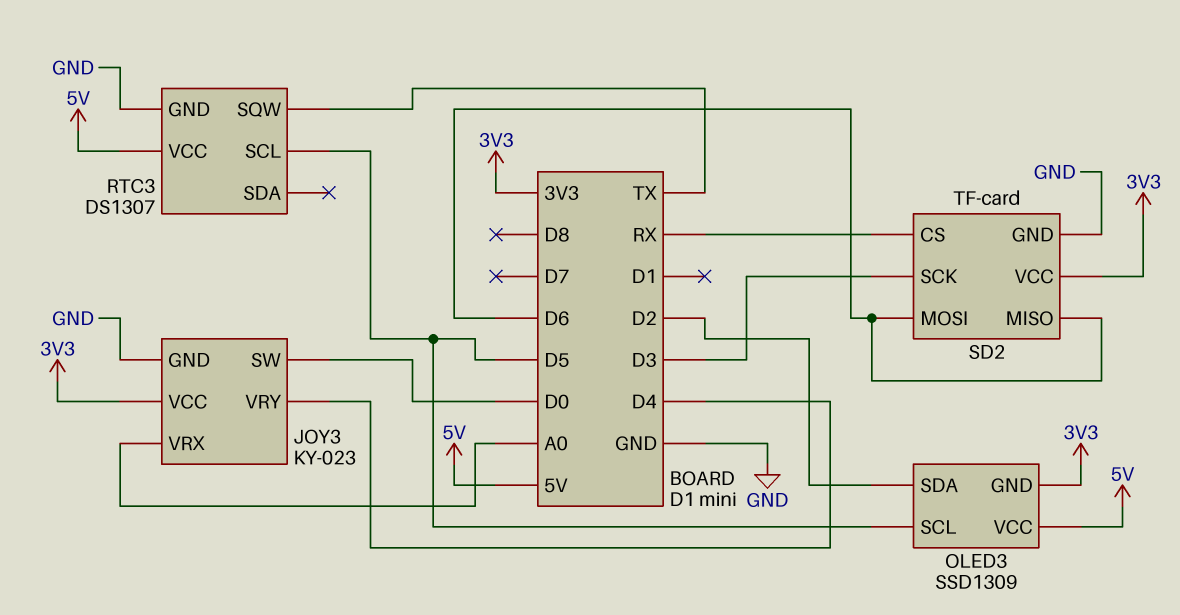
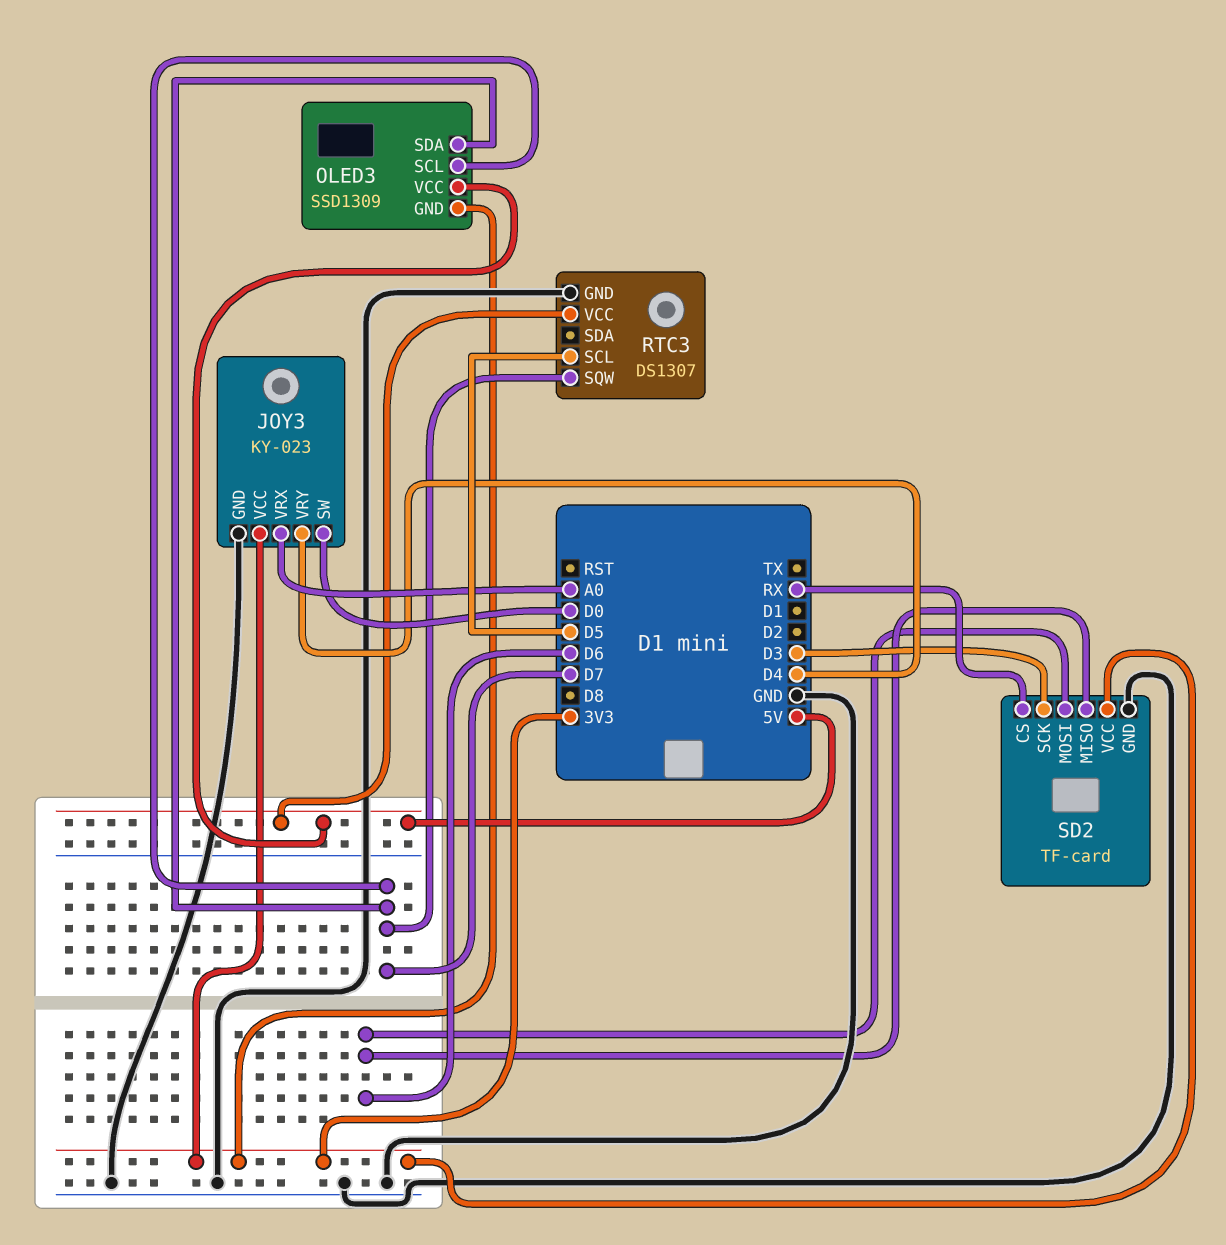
OLED3 pin SCL: D5 -> D7
OLED3 pin SDA: D2 -> D7
RTC3 pin SQW: TX -> D7

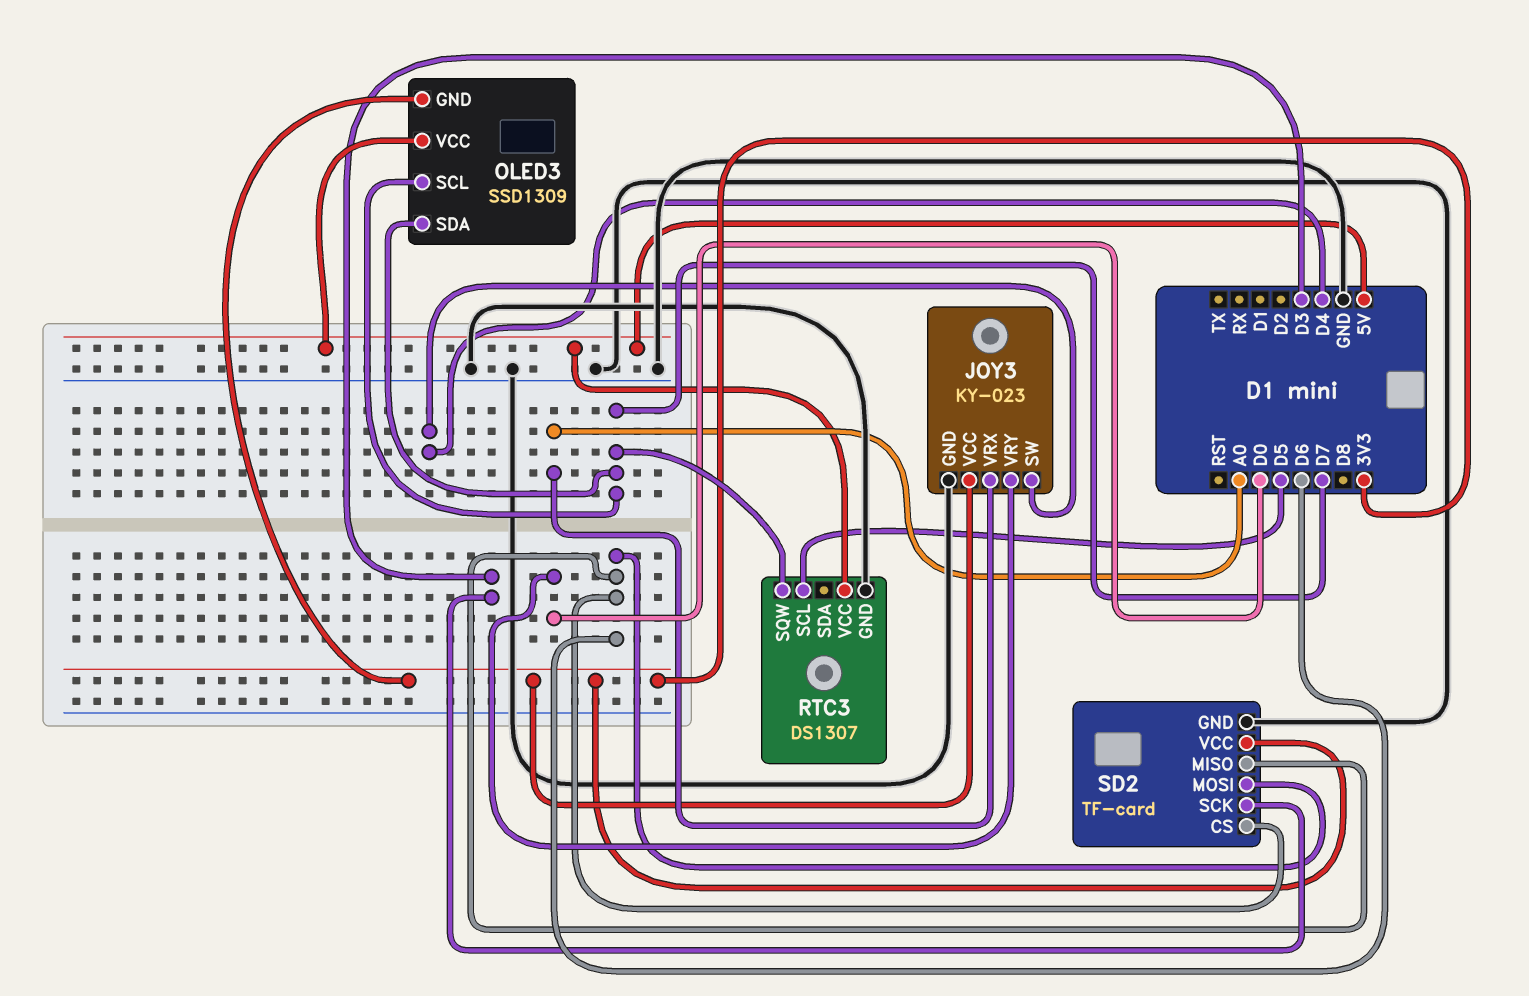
JOY3 pin SW: D0 -> D4
JOY3 pin VRY: D4 -> D0
SD2 pin CS: RX -> D6

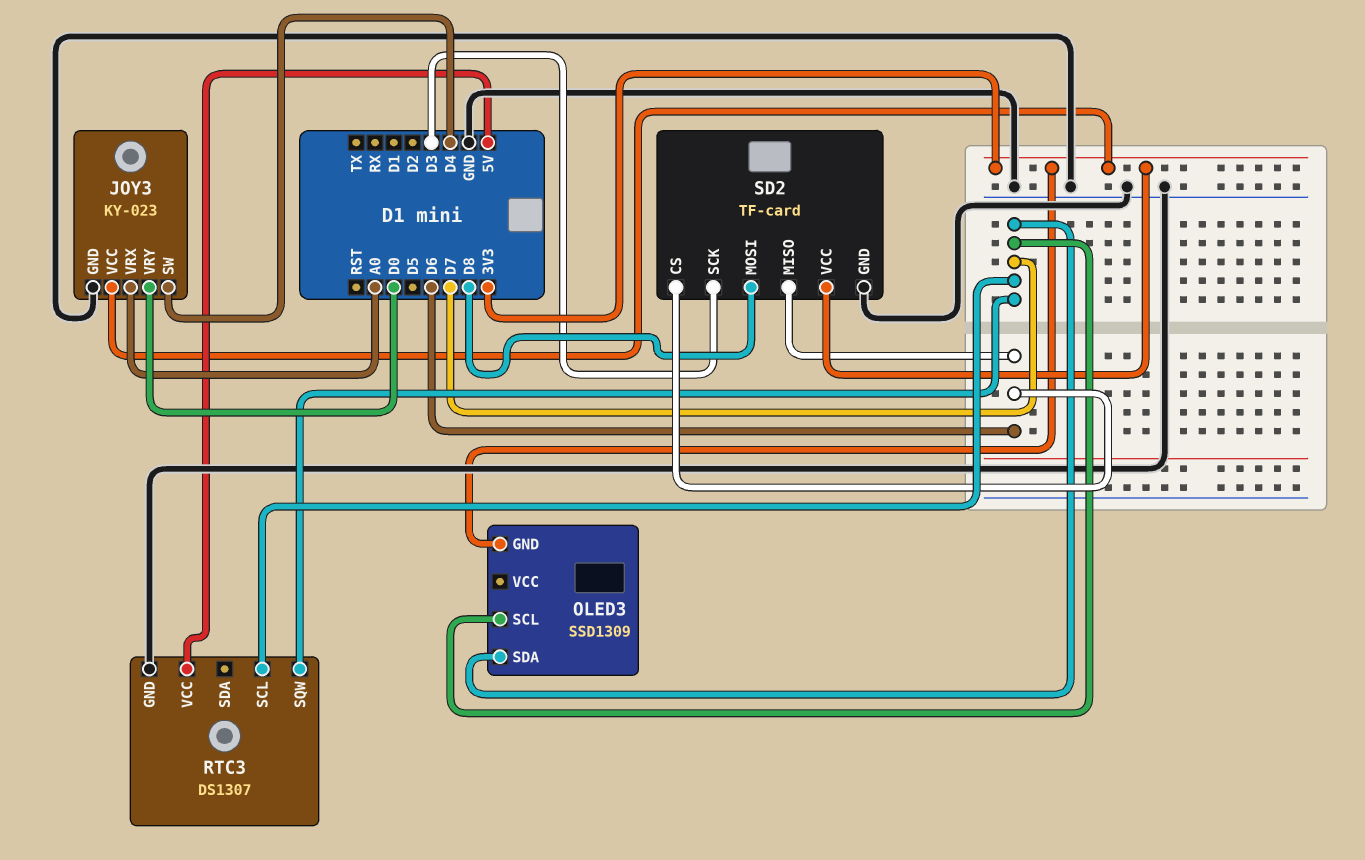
OLED3 pin VCC: 5V -> none
RTC3 pin SCL: D5 -> D7
SD2 pin MOSI: D6 -> D8

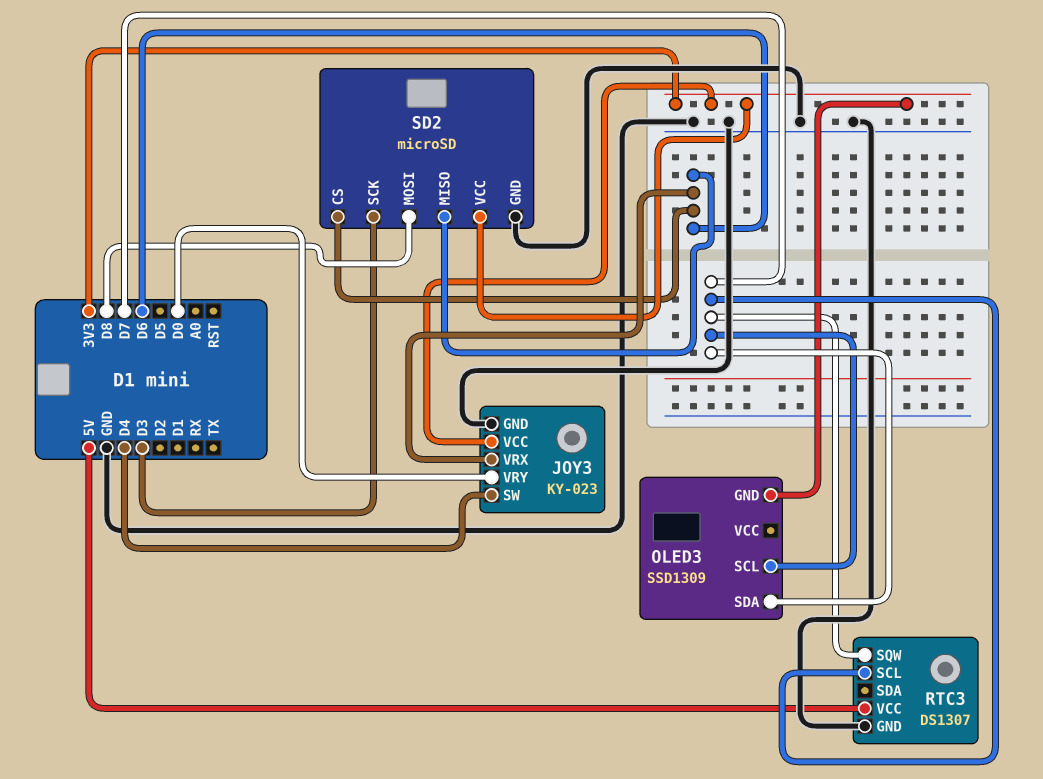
JOY3 pin VRX: A0 -> D6
SD2: TF-card -> microSD

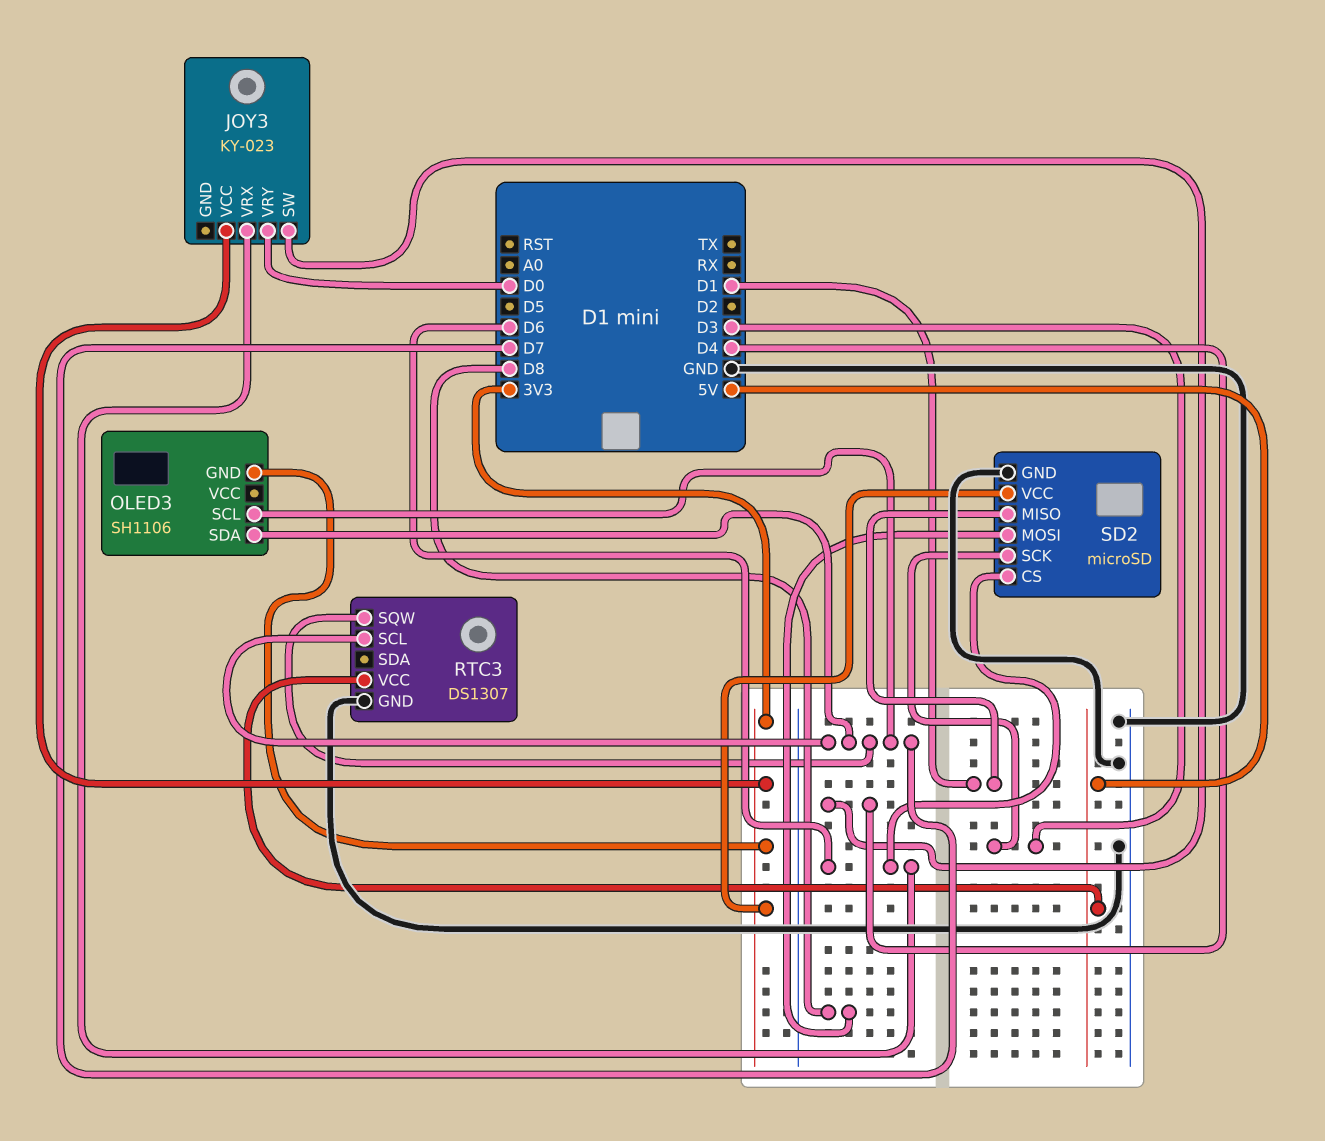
JOY3 pin GND: GND -> none
OLED3: SSD1309 -> SH1106
SD2 pin MISO: D6 -> D1

